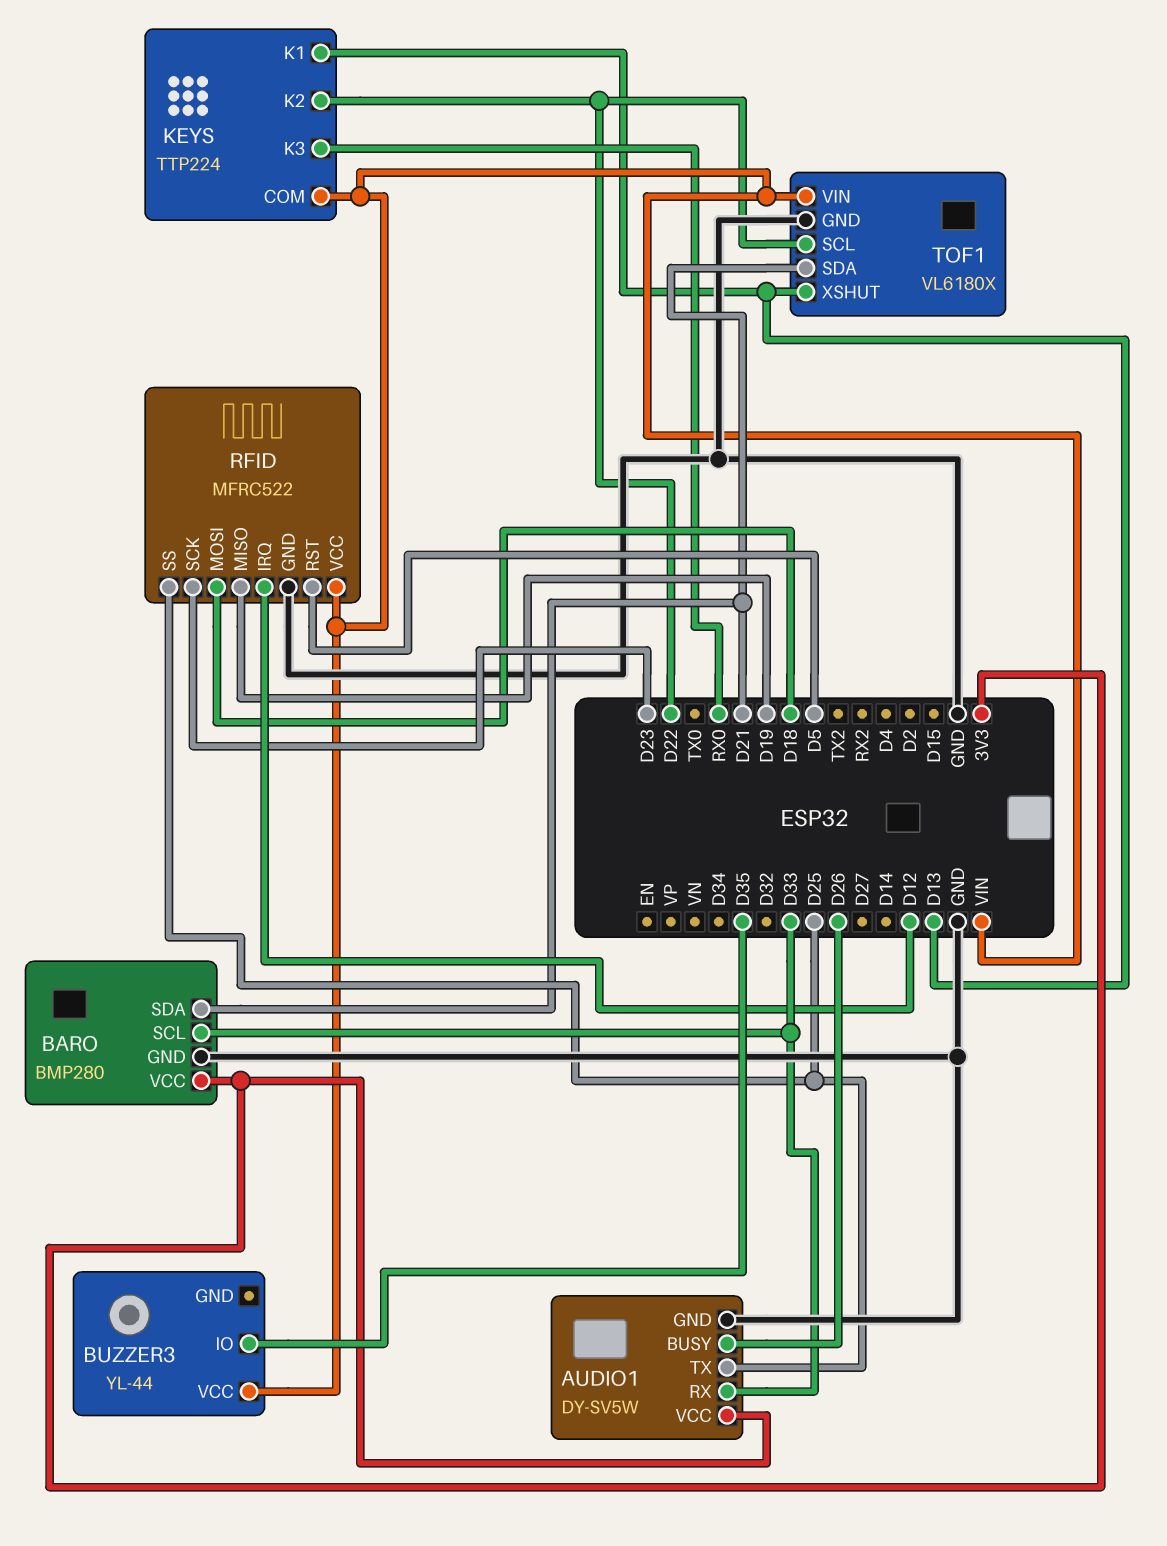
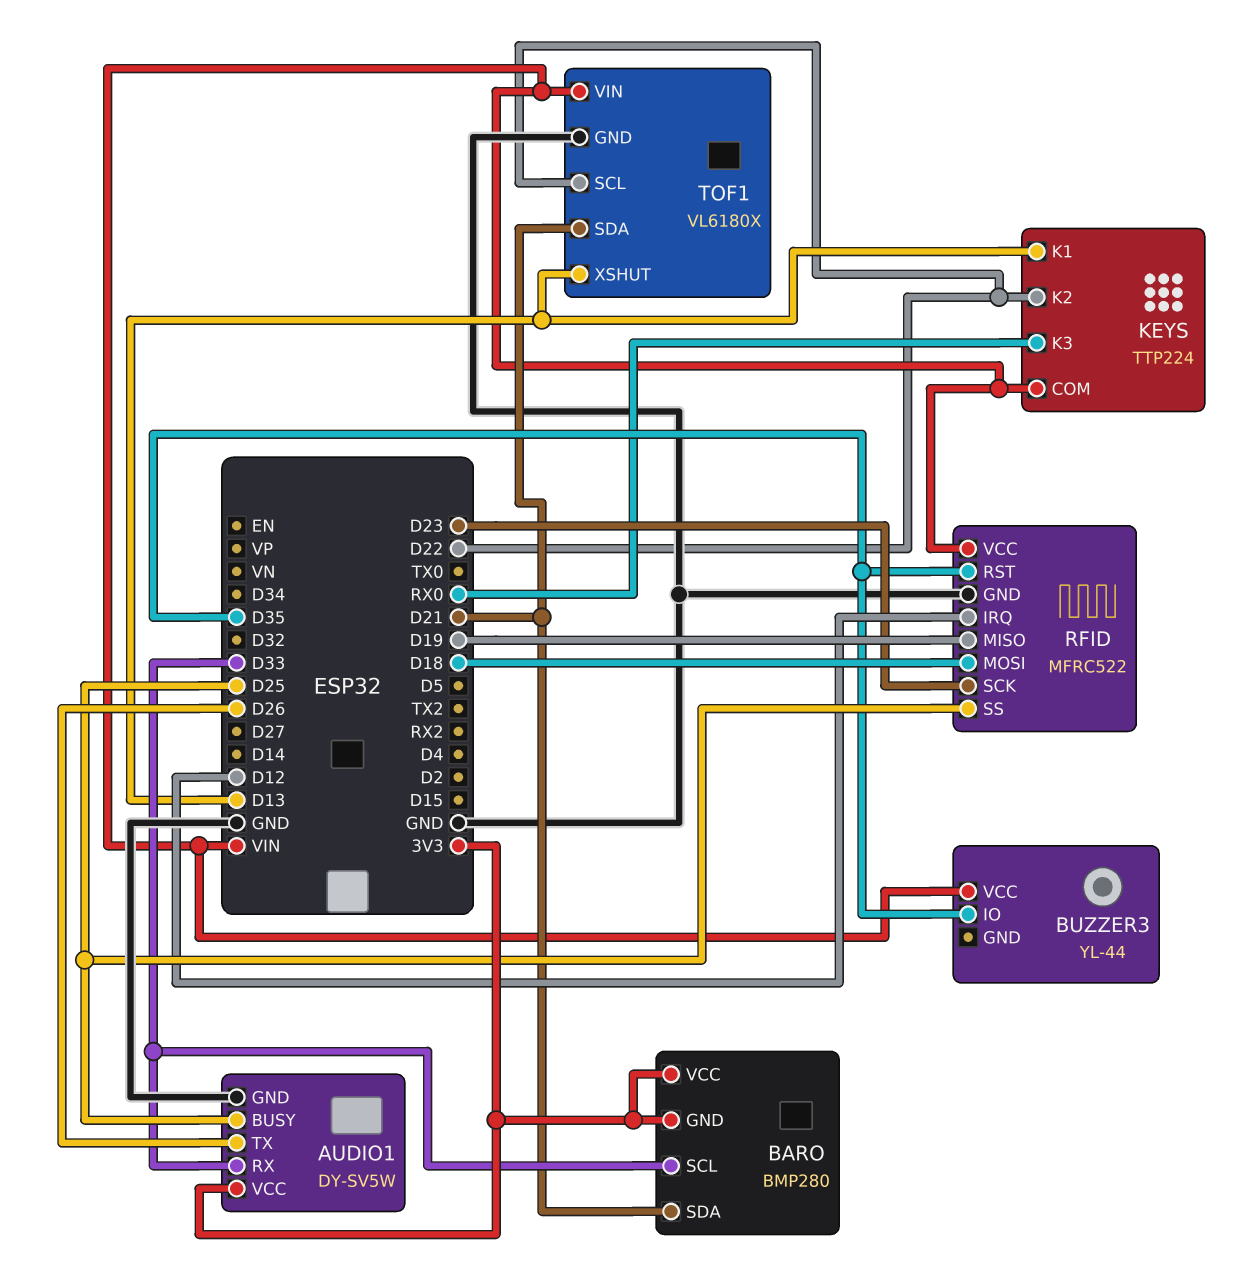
AUDIO1 pin BUSY: D26 -> D25
AUDIO1 pin TX: D25 -> D26
BARO pin GND: GND -> 3V3
RFID pin RST: D5 -> D35

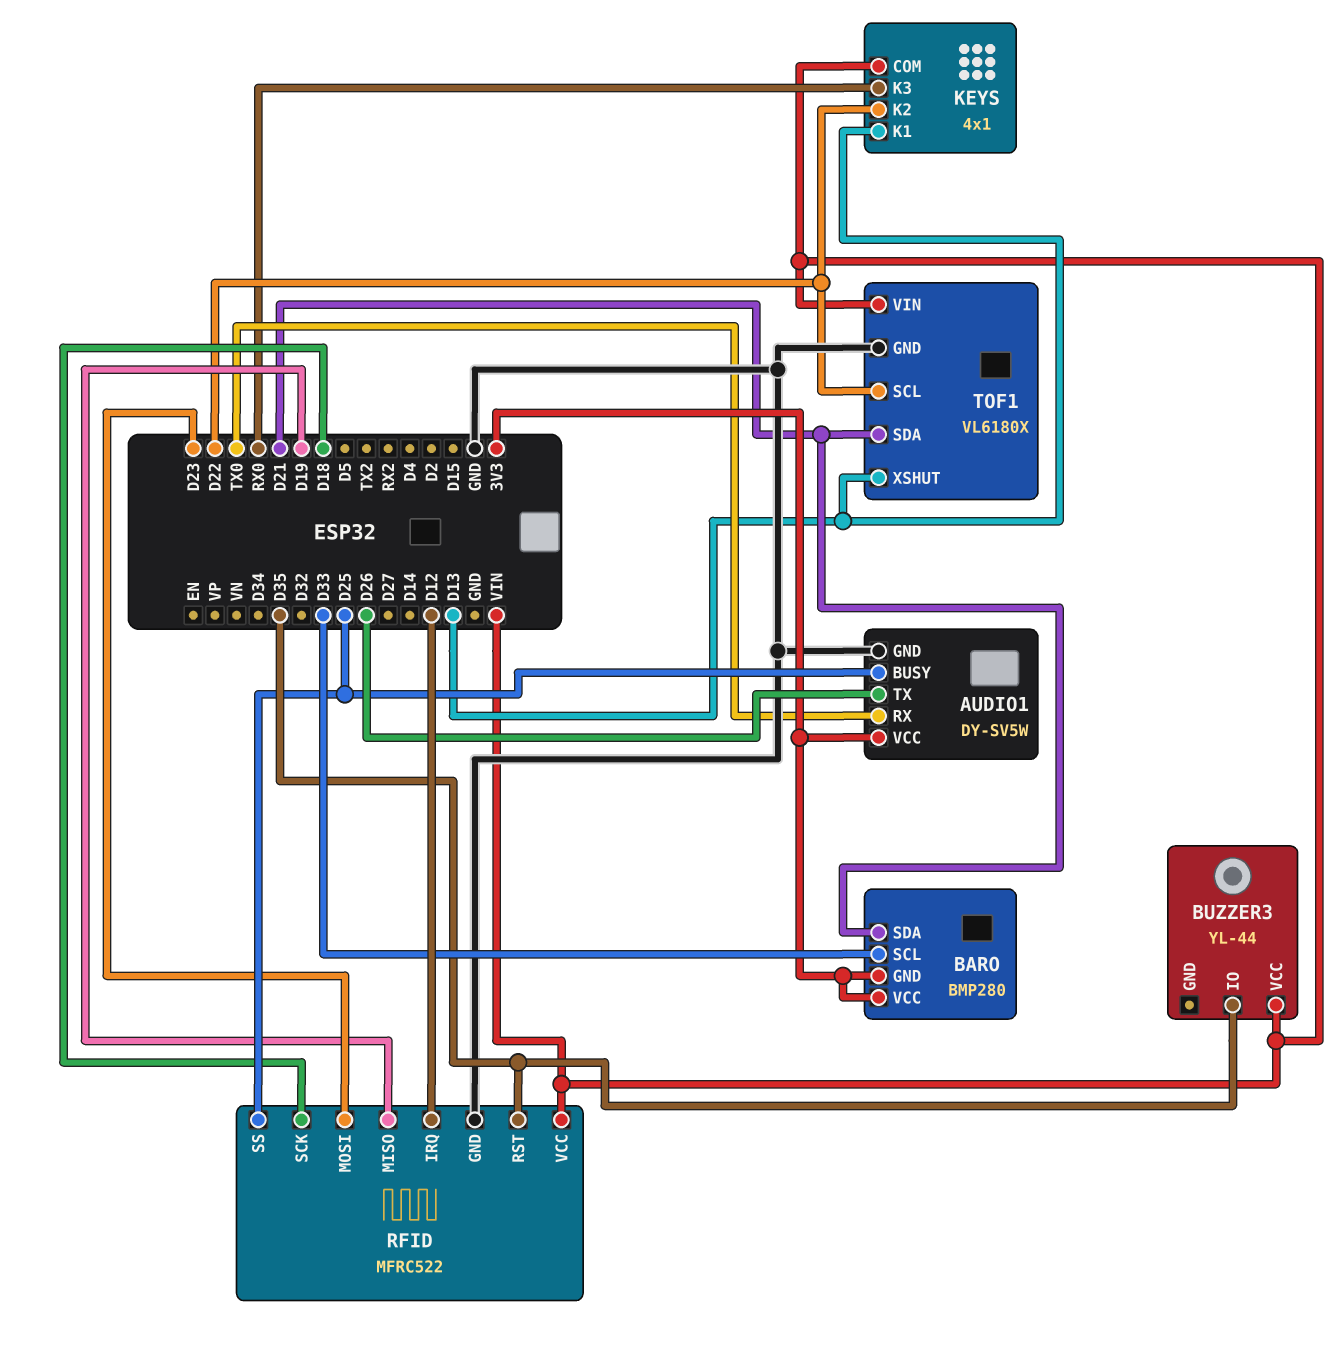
AUDIO1 pin RX: D33 -> TX0
KEYS: TTP224 -> 4x1
RFID pin MOSI: D18 -> D23
RFID pin SCK: D23 -> D18

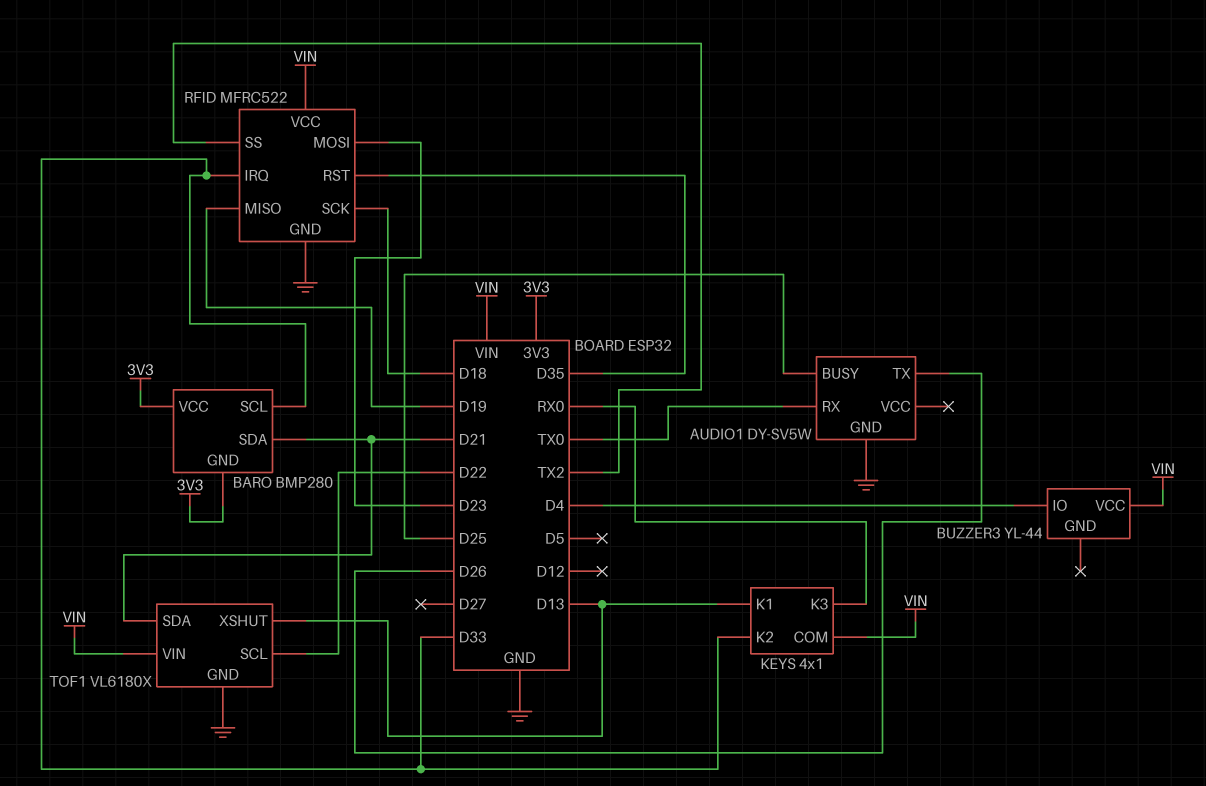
AUDIO1 pin VCC: 3V3 -> none
BUZZER3 pin IO: D35 -> D4
KEYS pin K2: D22 -> D33
RFID pin IRQ: D12 -> D33
RFID pin SS: D25 -> TX2

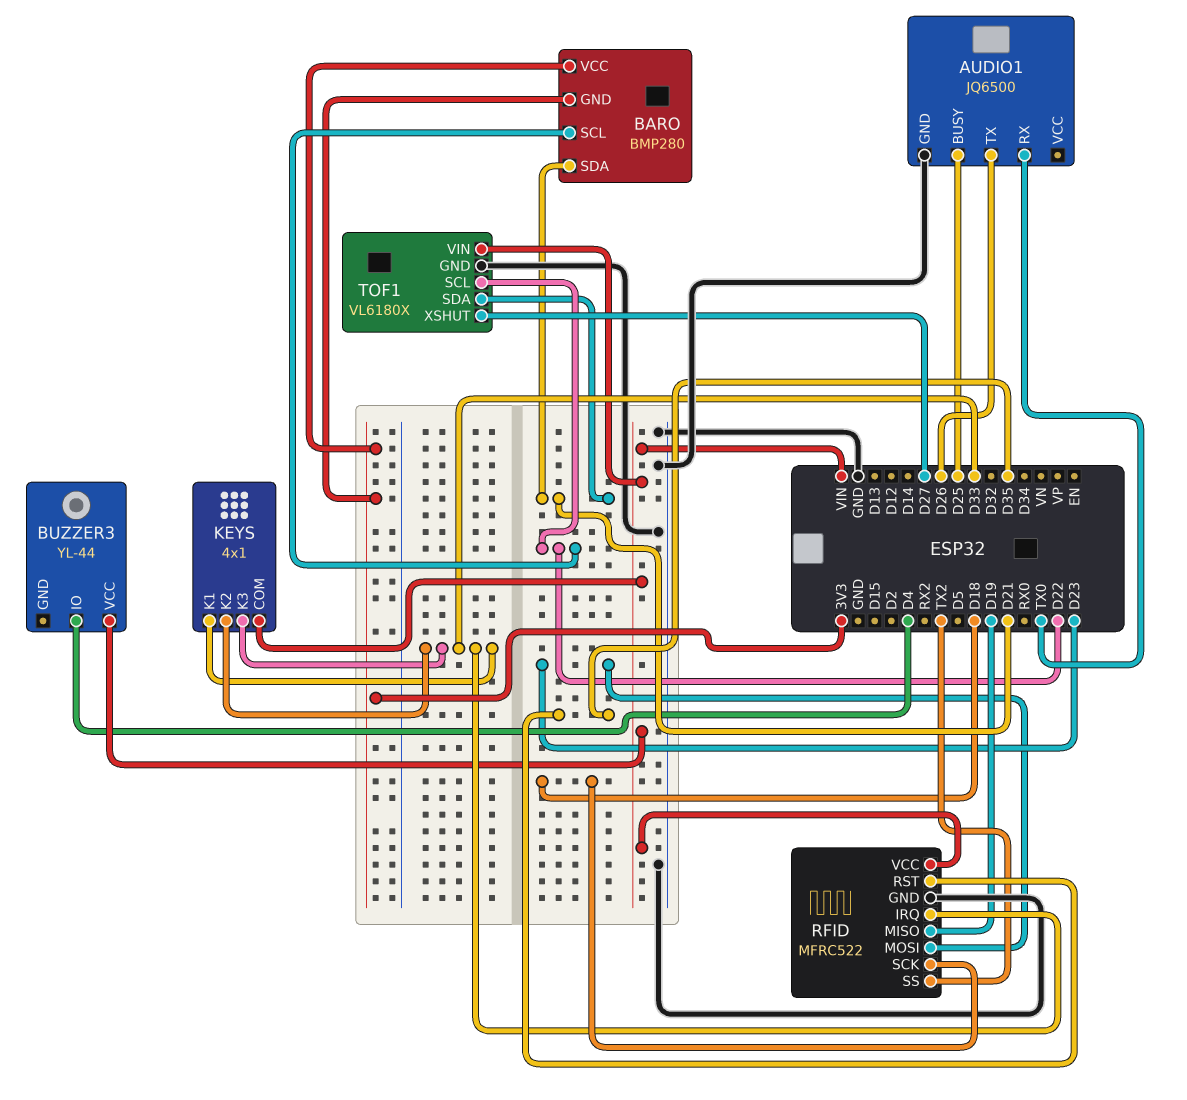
AUDIO1: DY-SV5W -> JQ6500
BARO pin SCL: D33 -> D22
KEYS pin K1: D13 -> D33
KEYS pin K3: RX0 -> D33
TOF1 pin XSHUT: D13 -> D27

